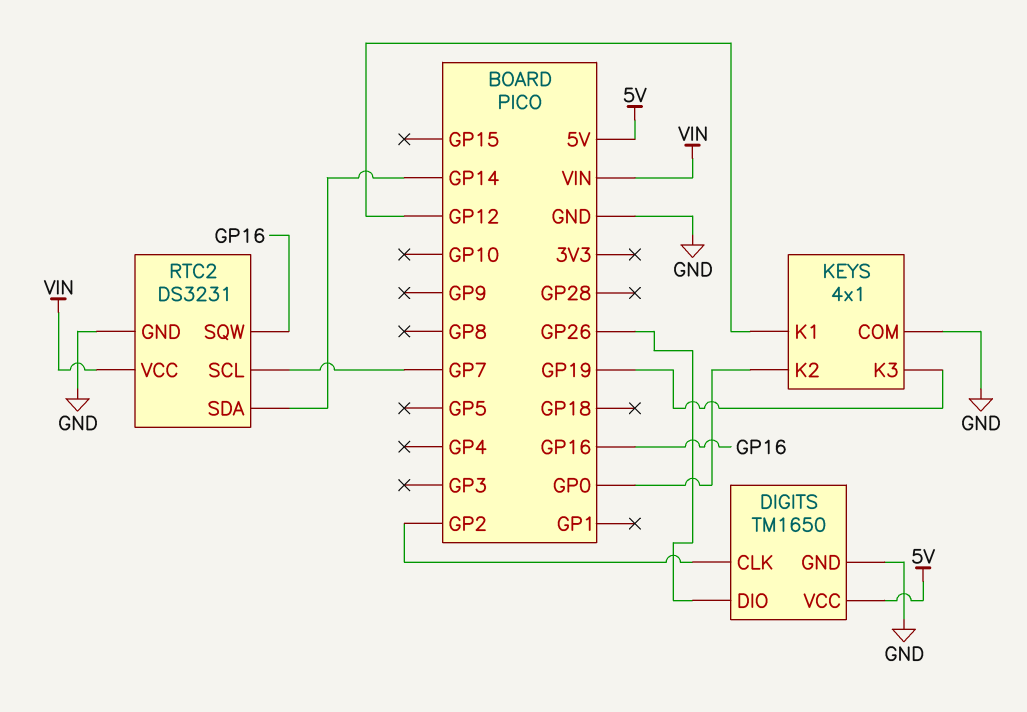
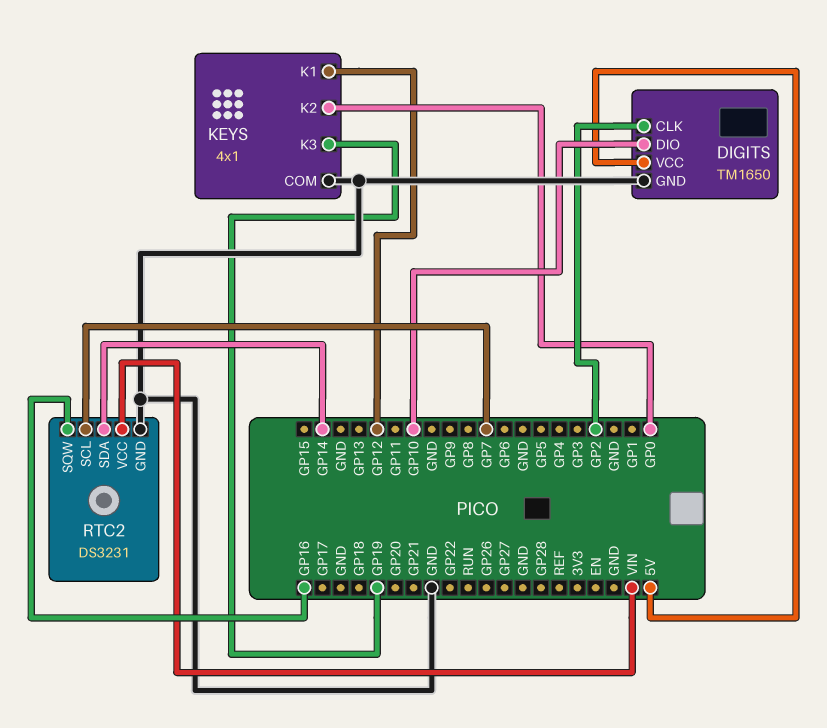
DIGITS pin DIO: GP26 -> GP10

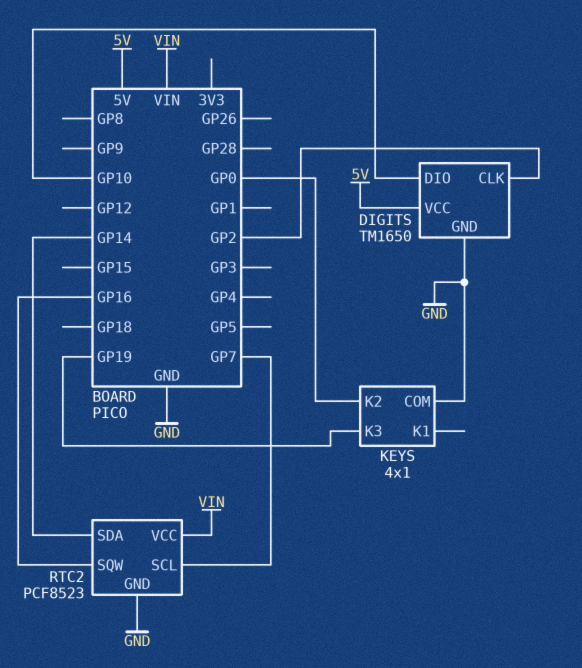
KEYS pin K1: GP12 -> none
RTC2: DS3231 -> PCF8523

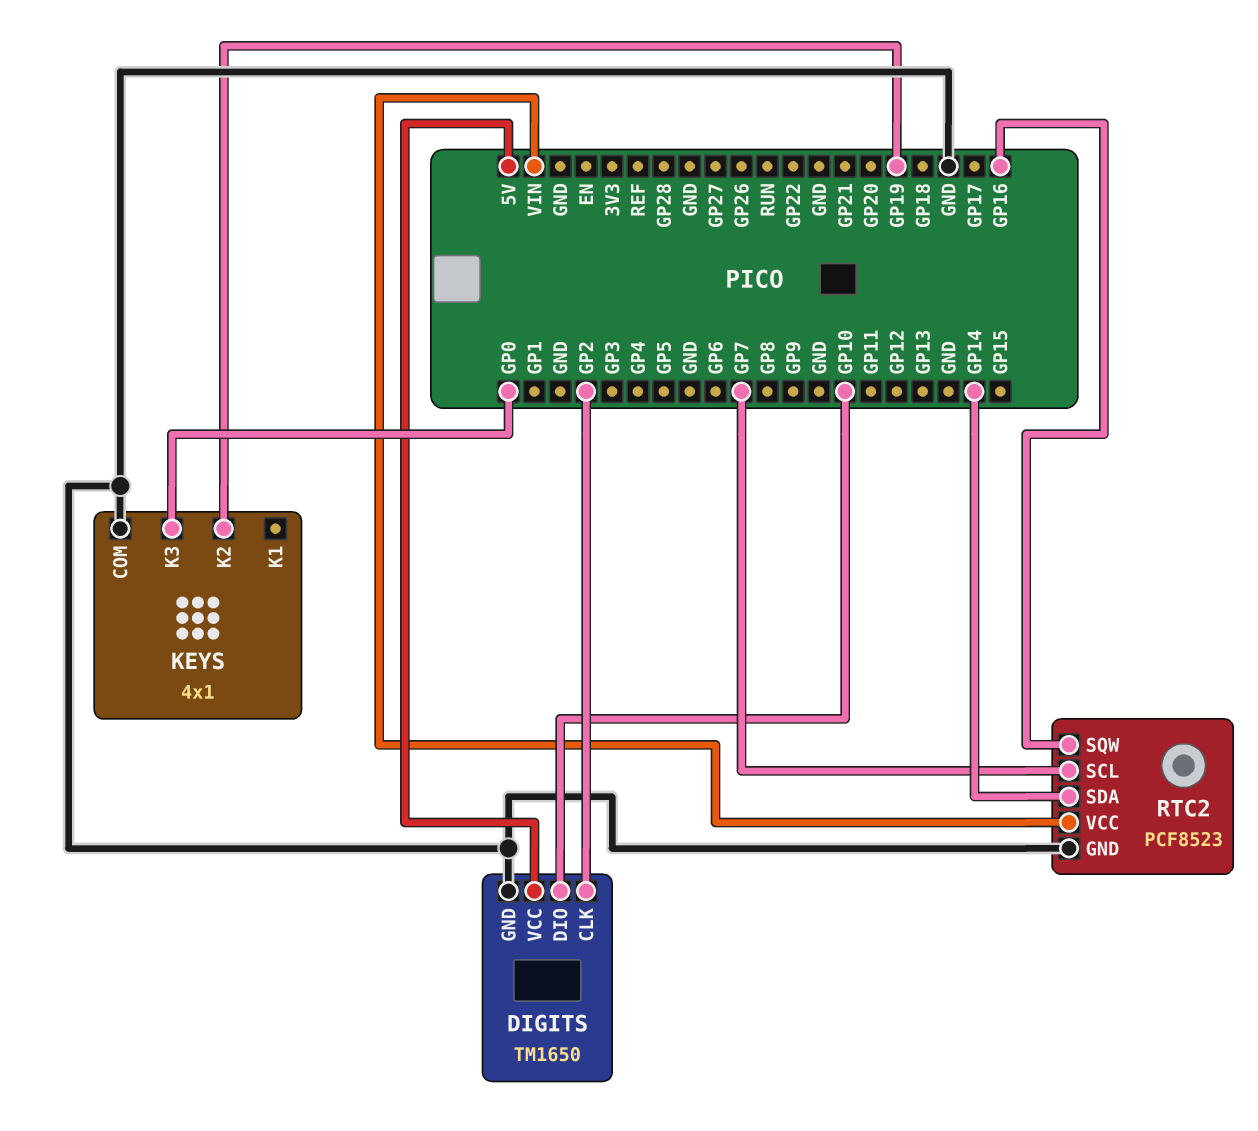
KEYS pin K2: GP0 -> GP19
KEYS pin K3: GP19 -> GP0

